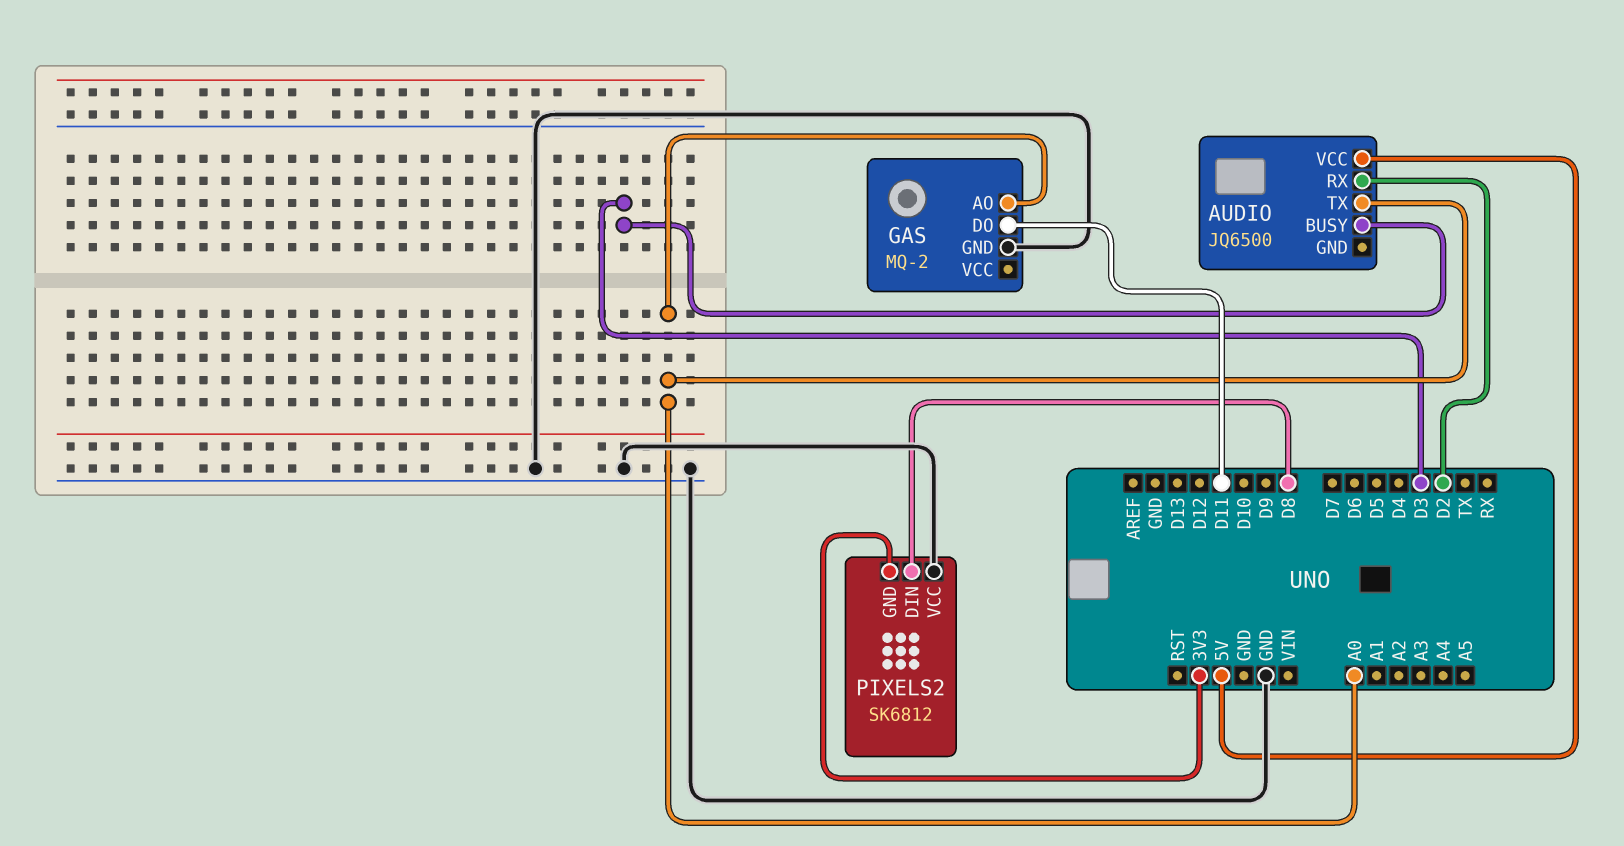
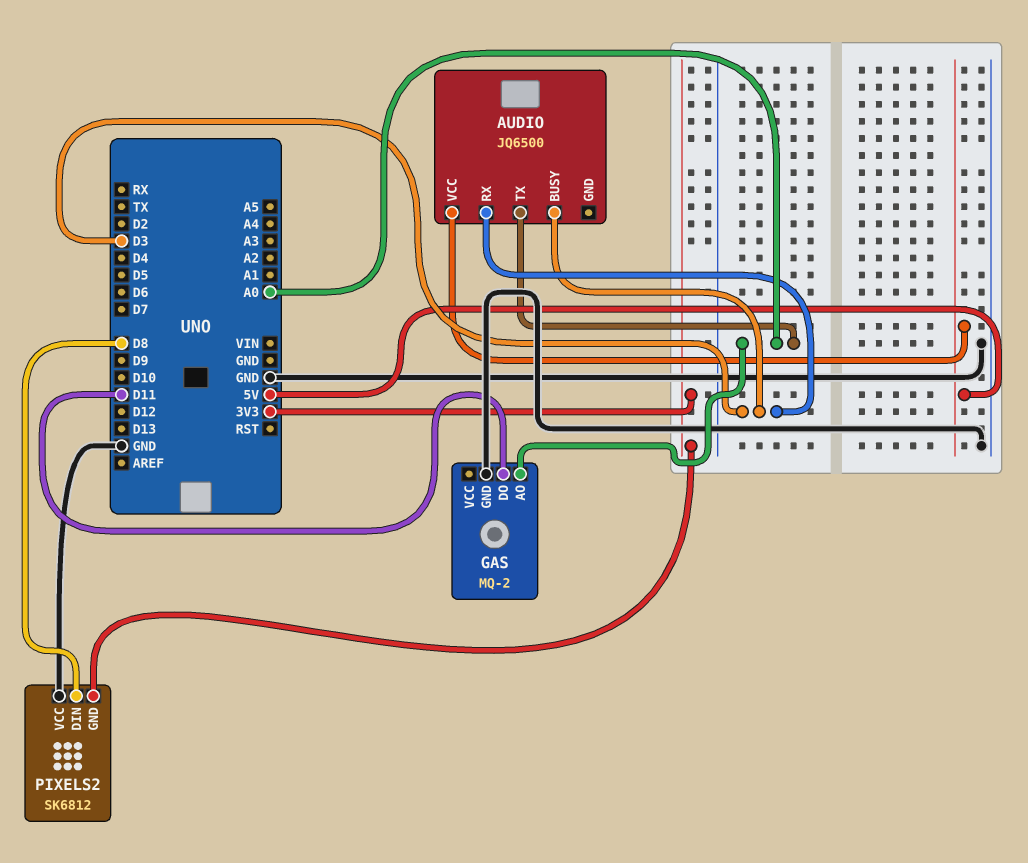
AUDIO pin RX: D2 -> D3

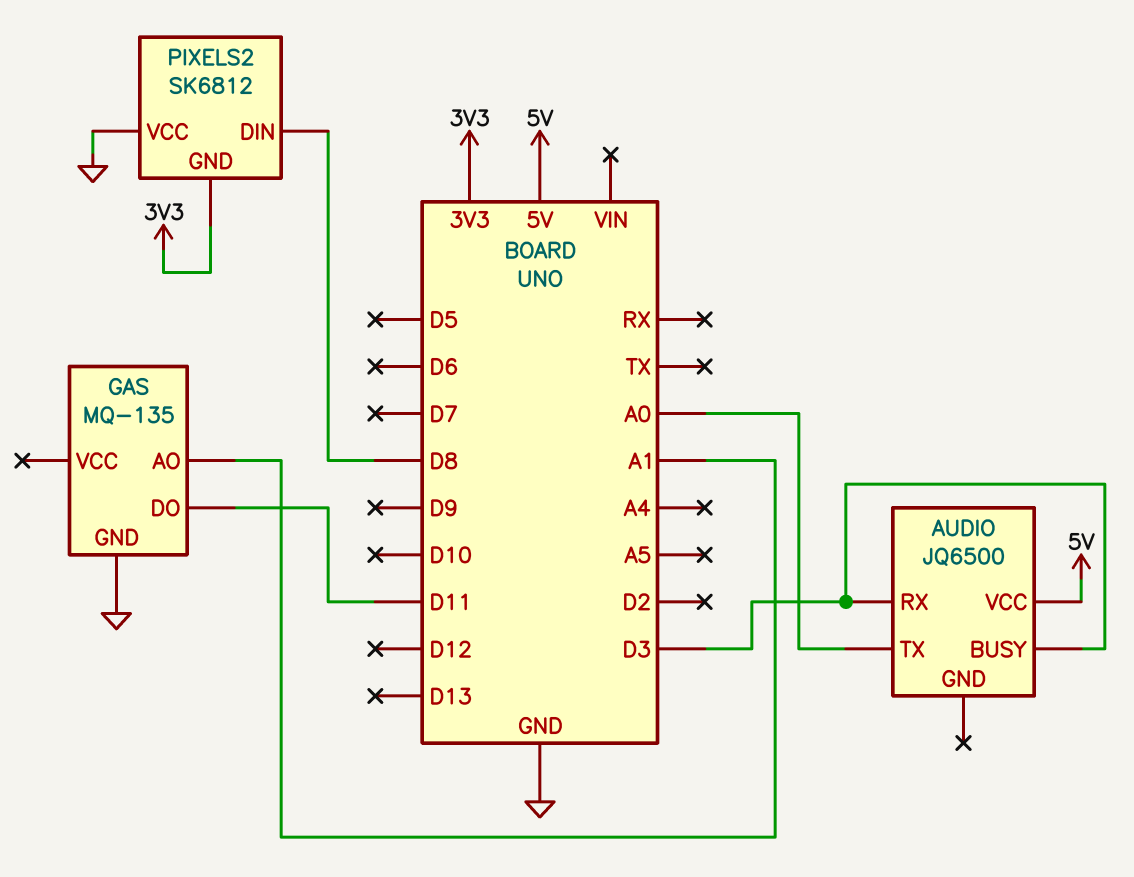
GAS: MQ-2 -> MQ-135
GAS pin AO: A0 -> A1

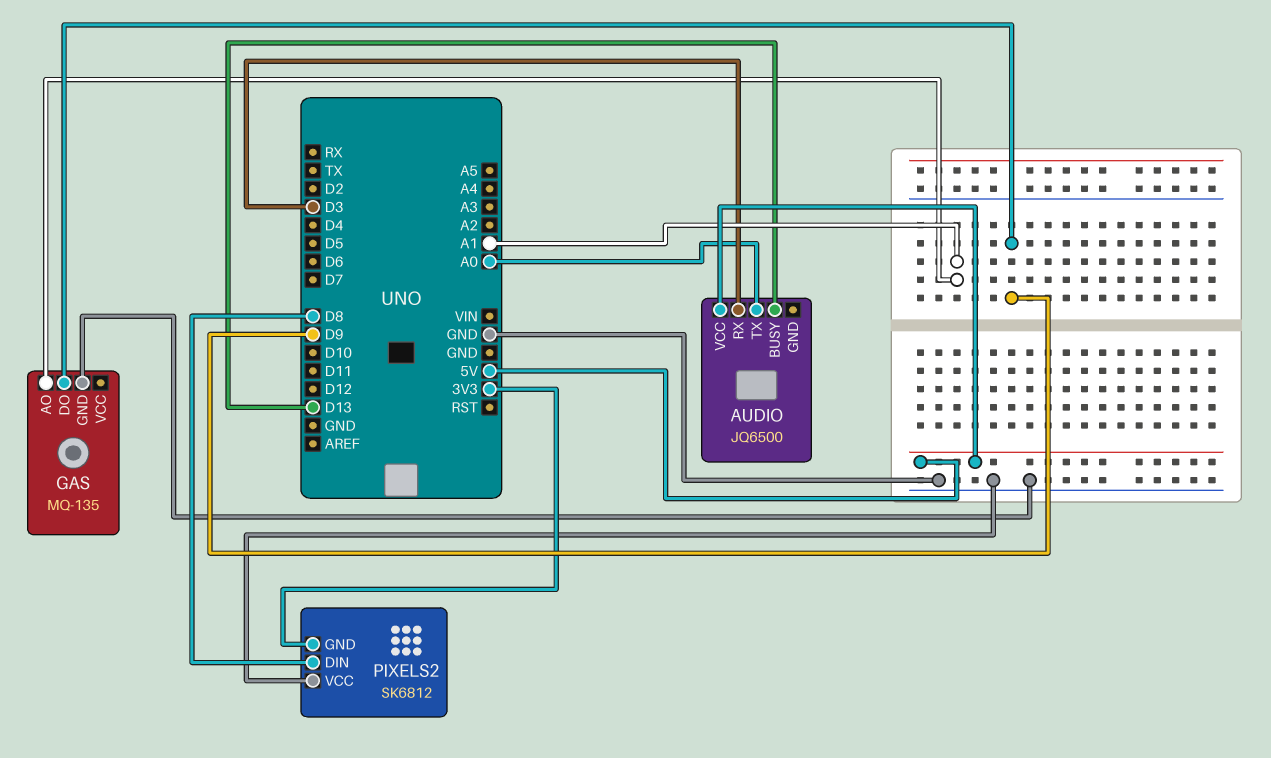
AUDIO pin BUSY: D3 -> D13
GAS pin DO: D11 -> D9

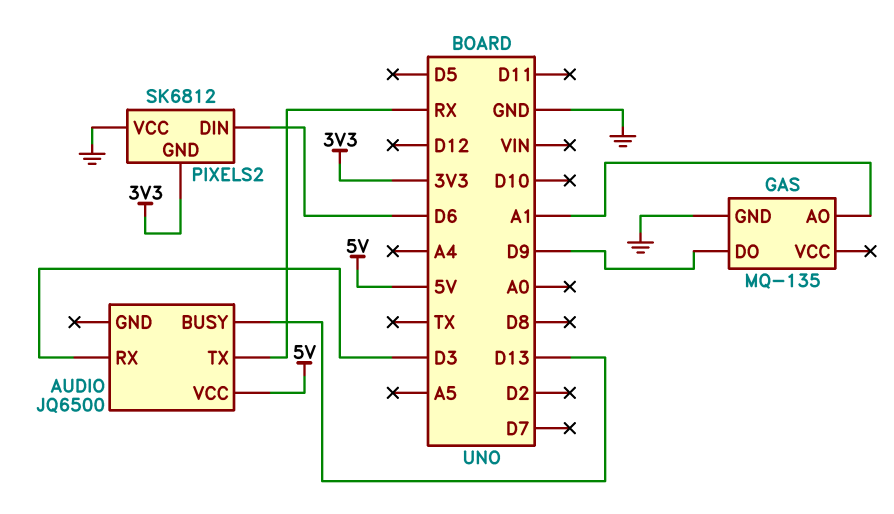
AUDIO pin TX: A0 -> RX
PIXELS2 pin DIN: D8 -> D6

